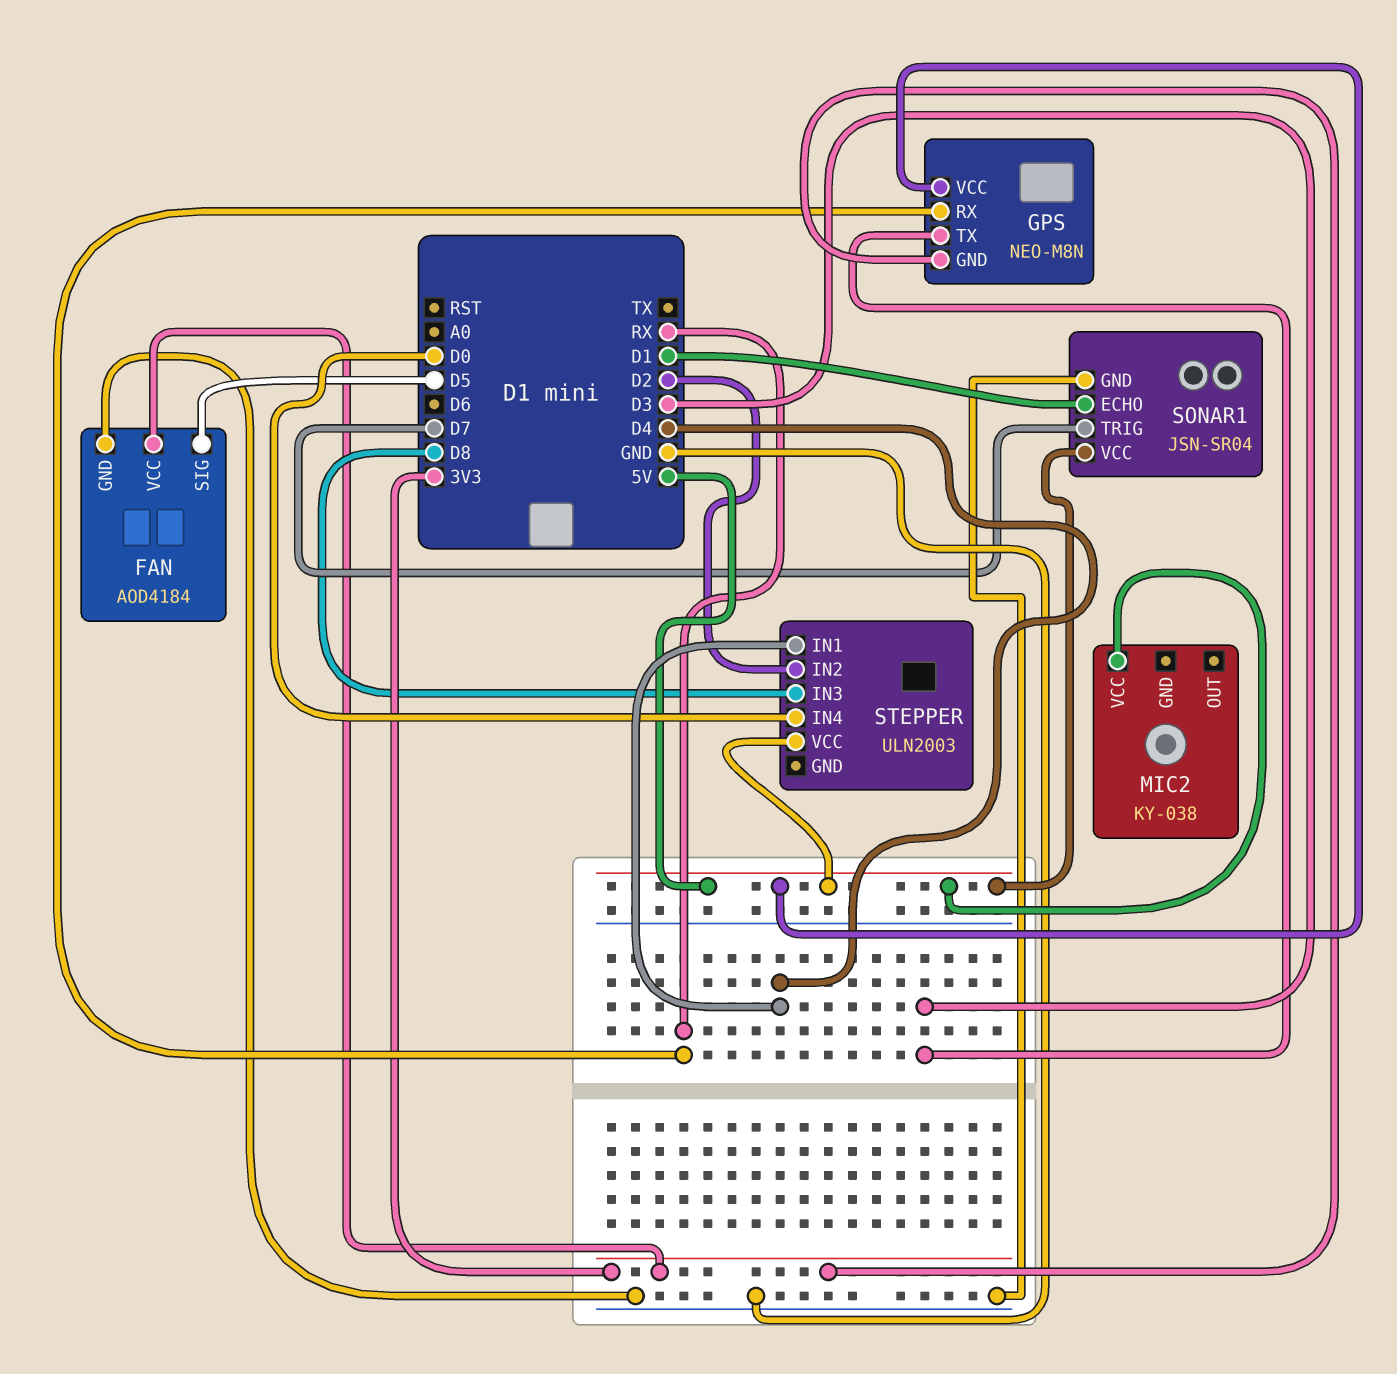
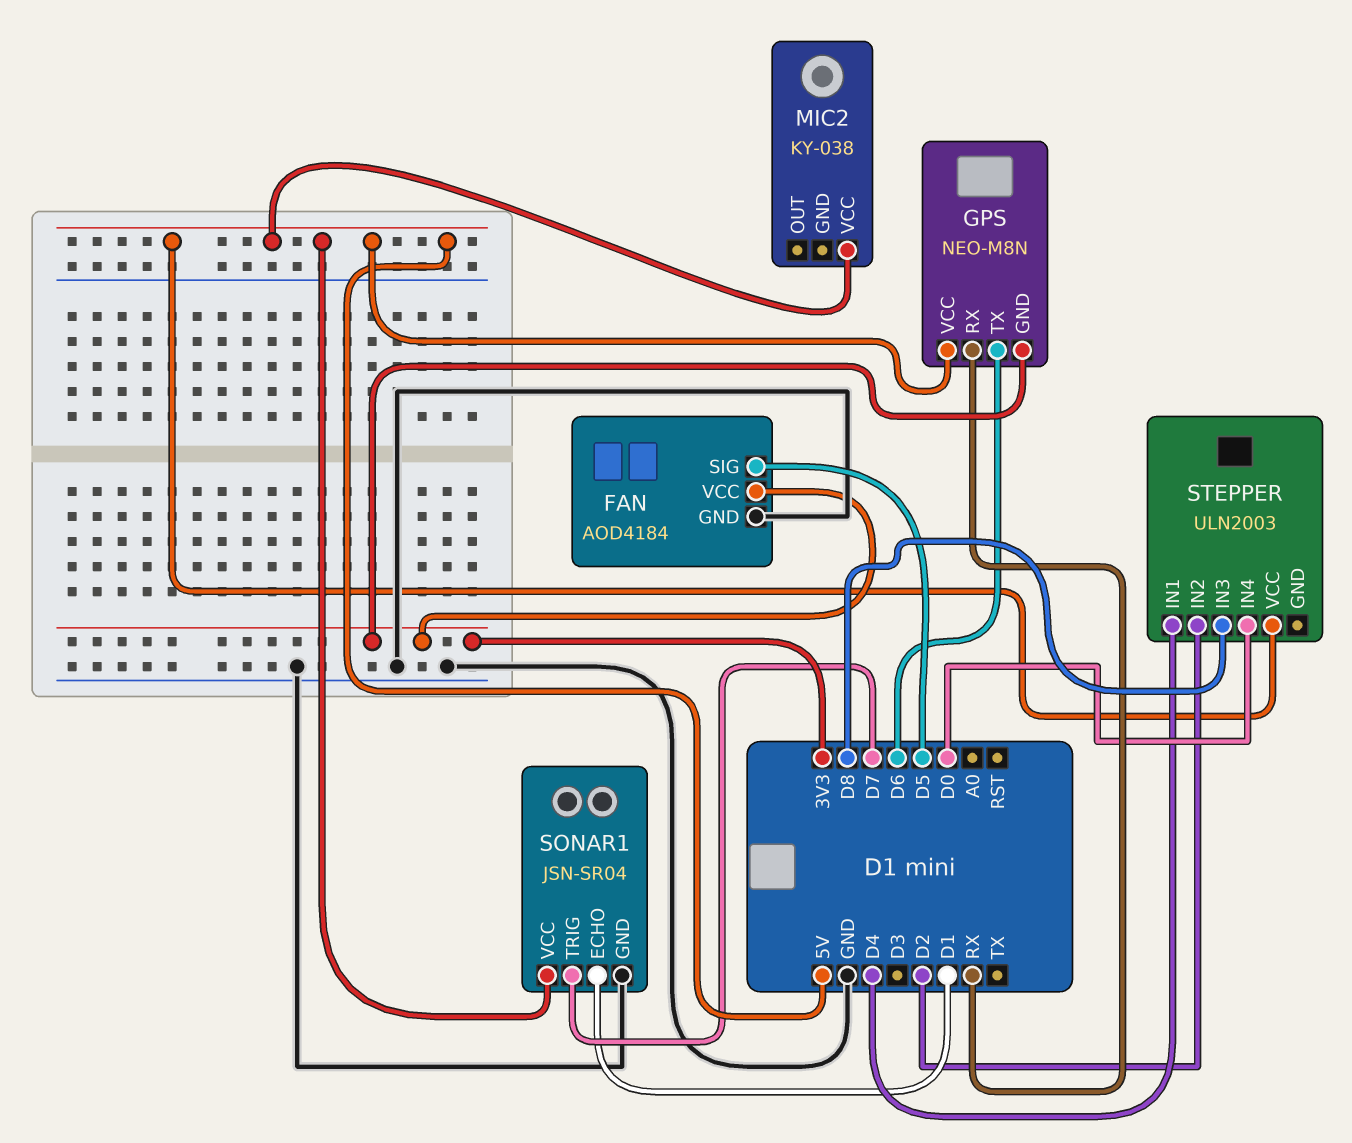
GPS pin TX: D3 -> D6

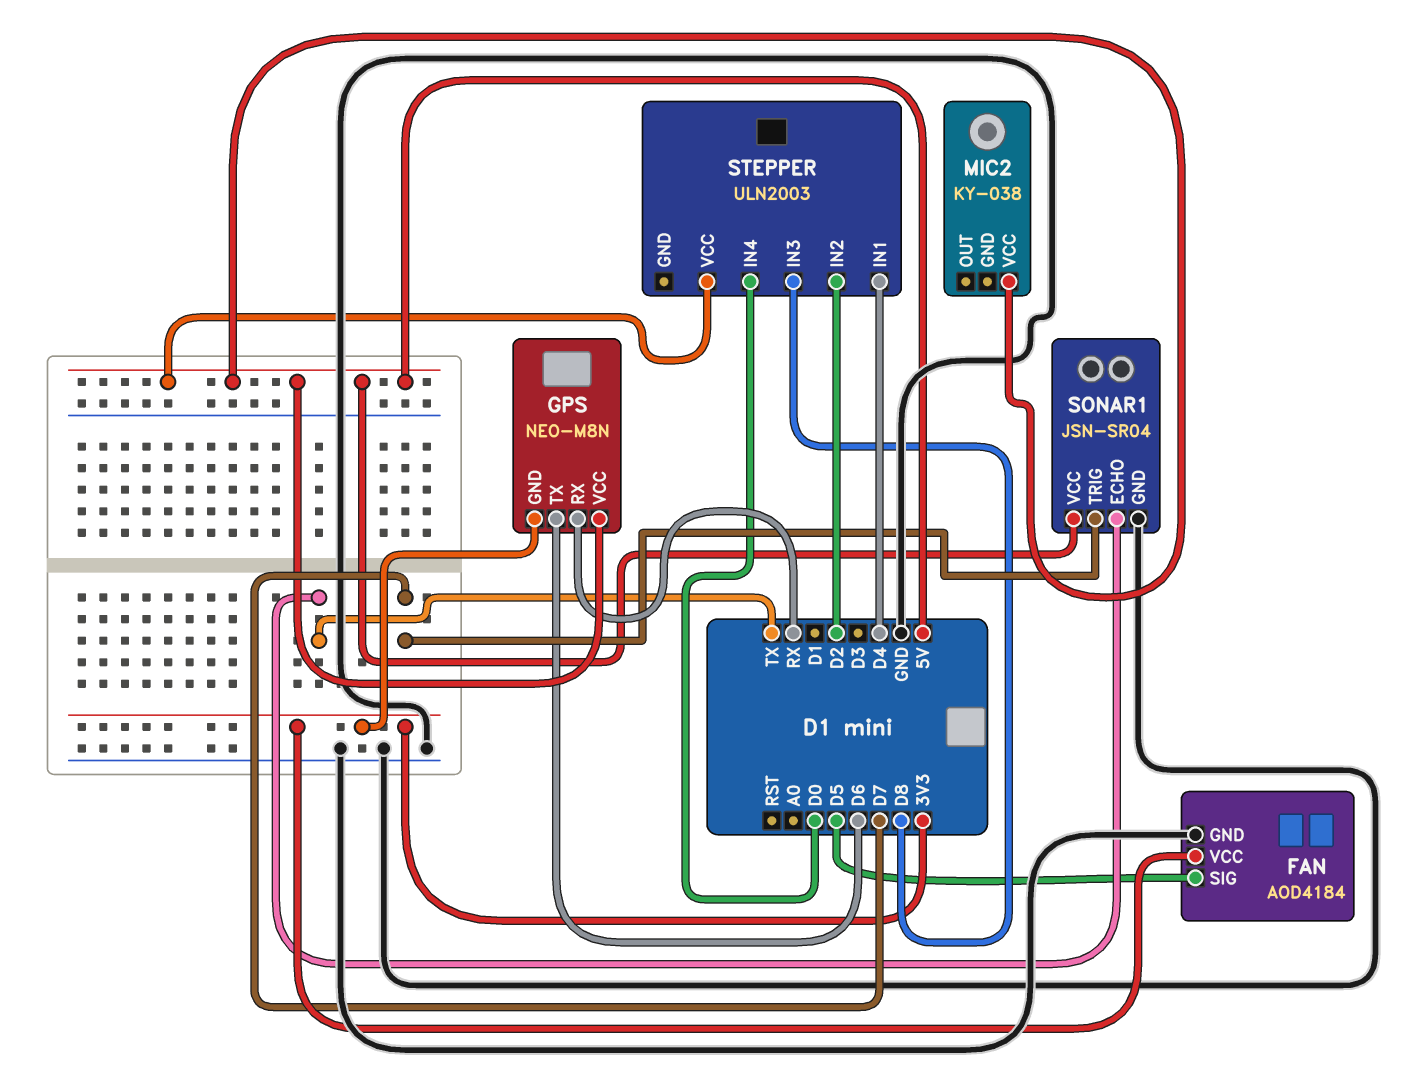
SONAR1 pin ECHO: D1 -> TX

